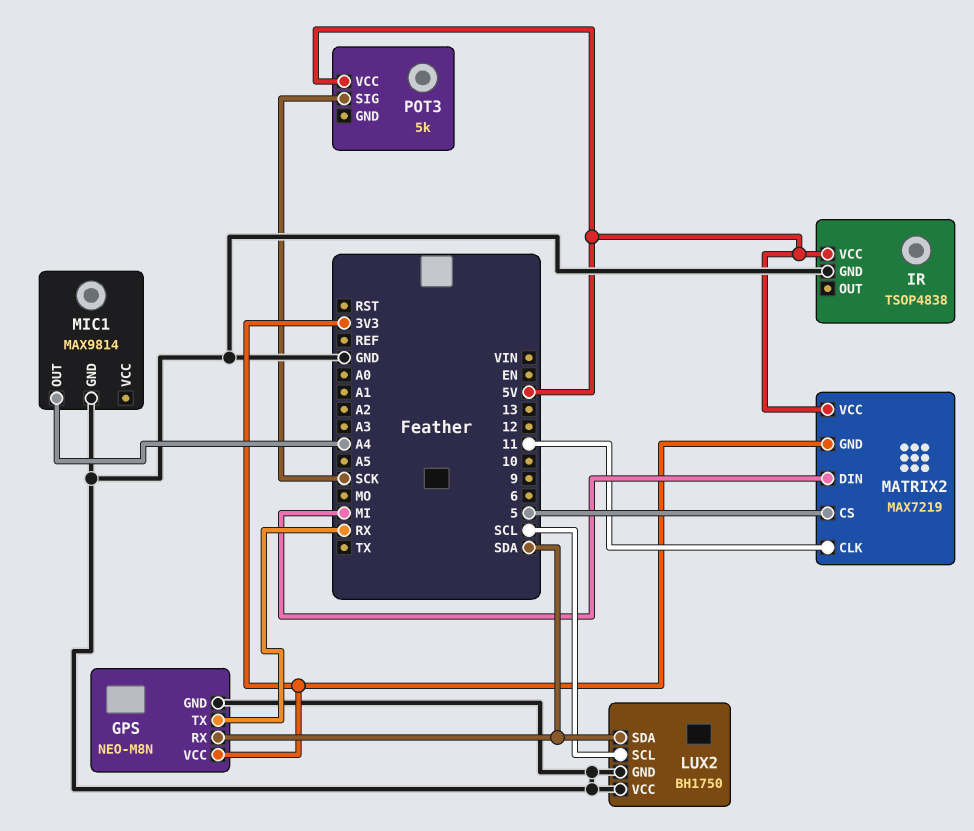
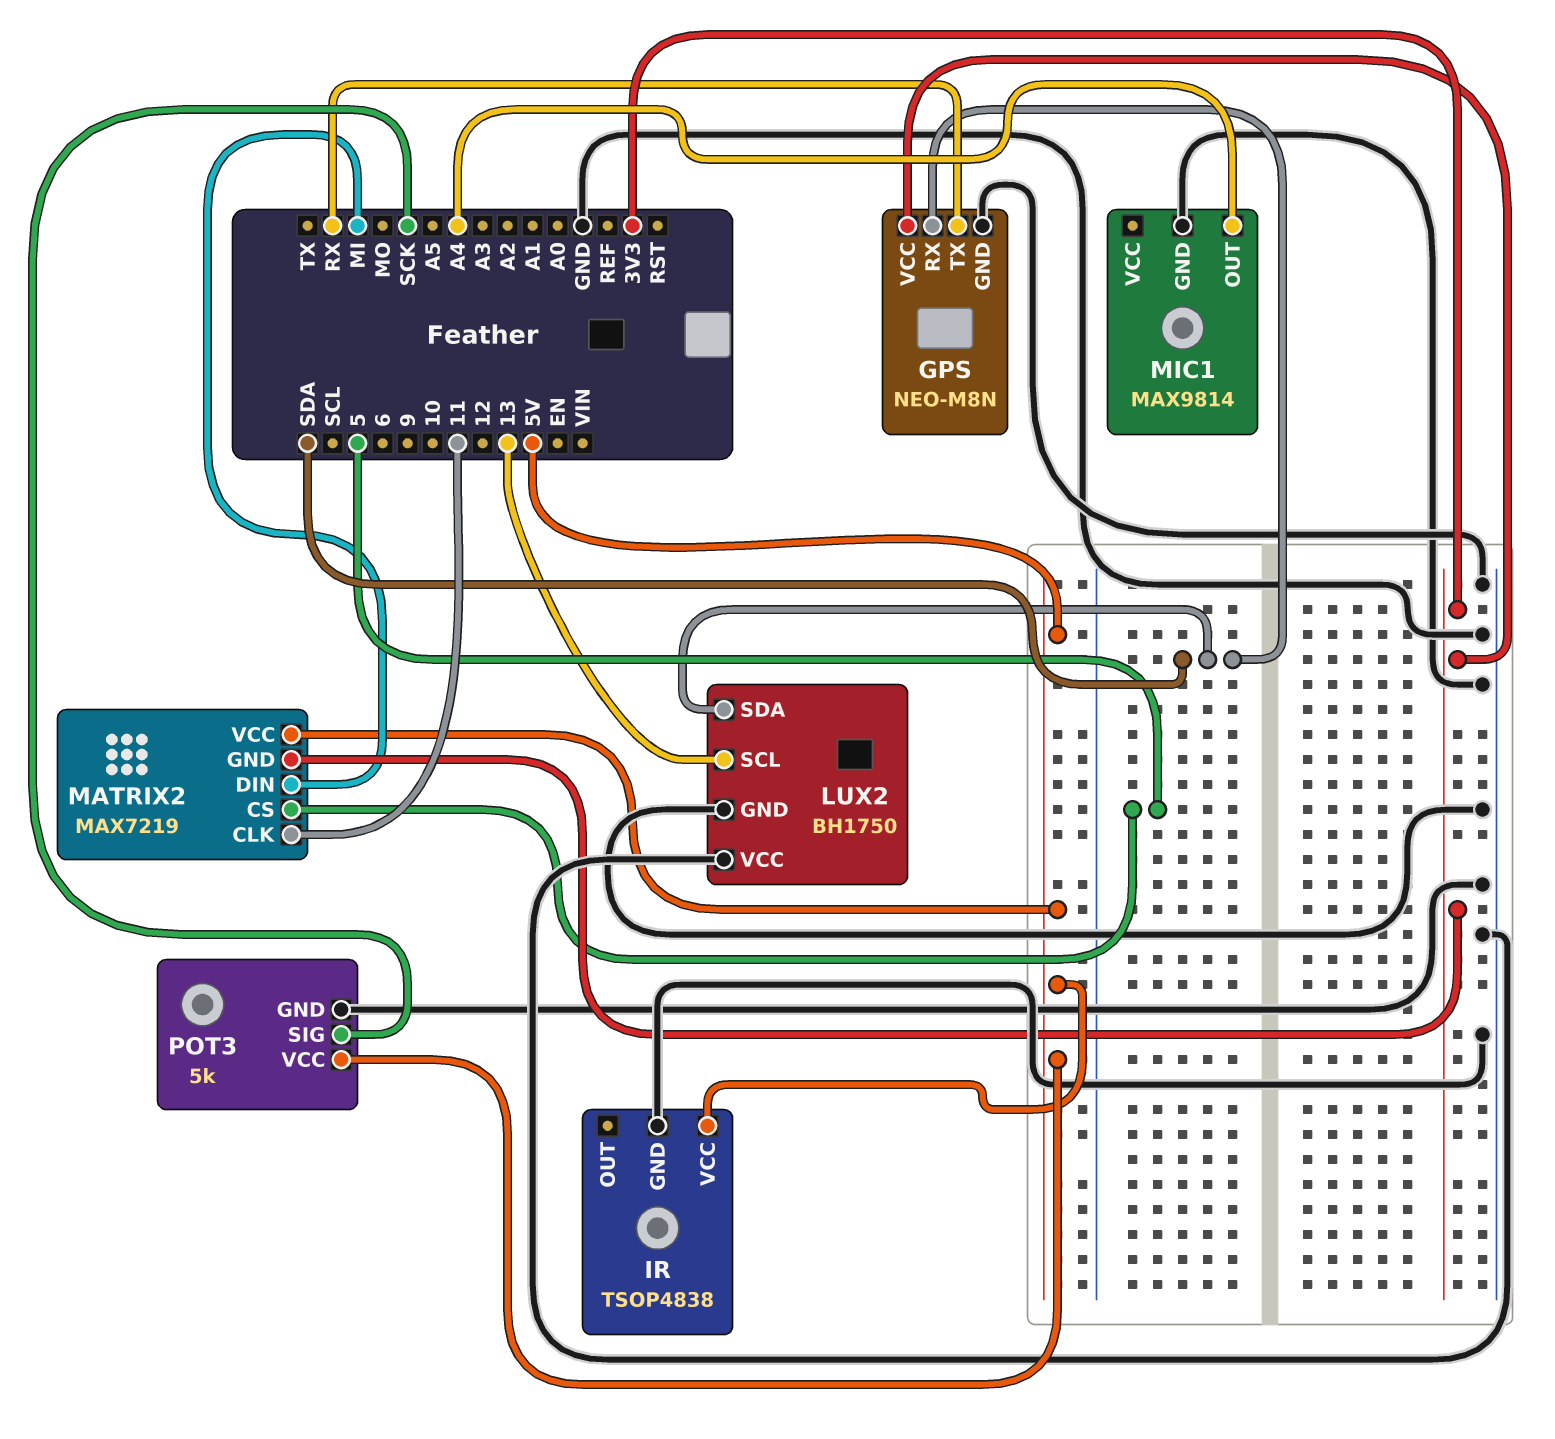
LUX2 pin SCL: SCL -> 13
POT3 pin GND: none -> GND

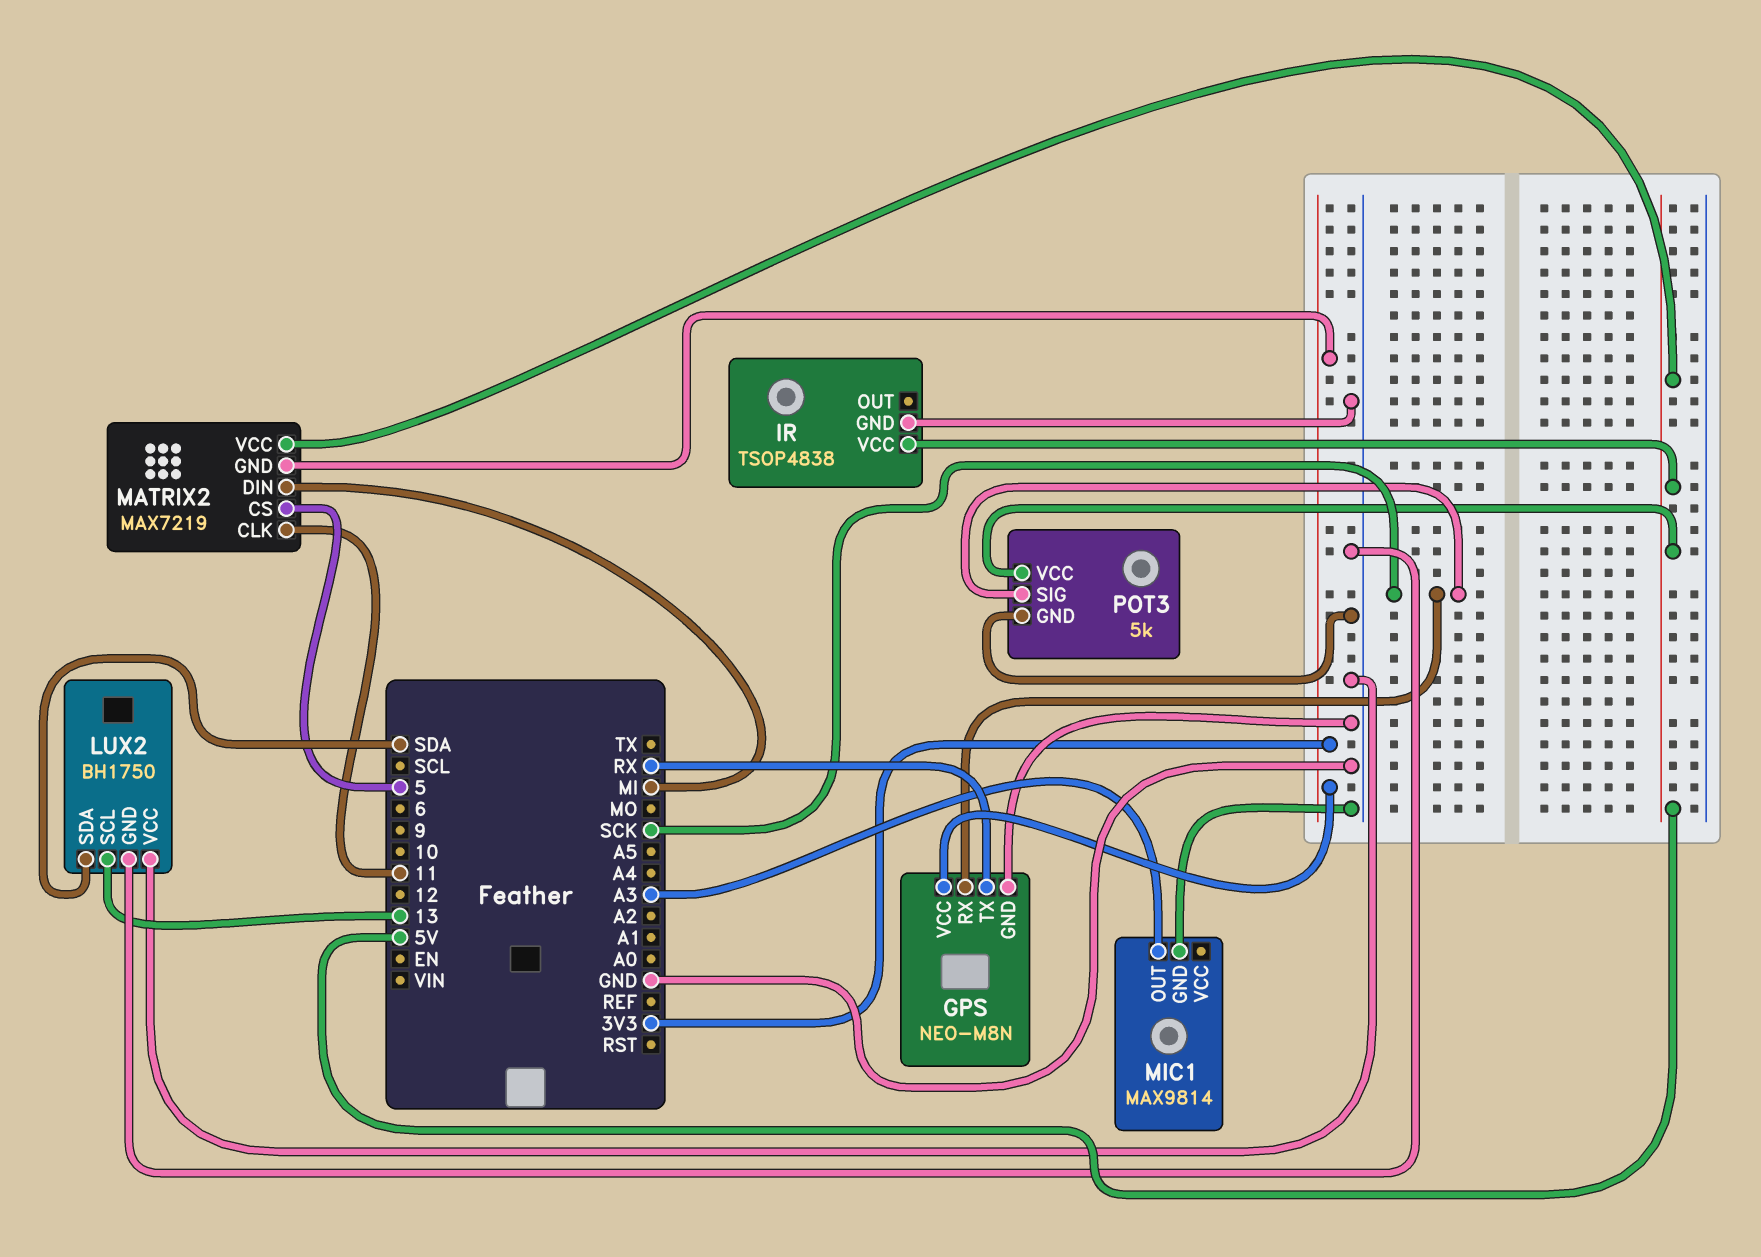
GPS pin RX: SDA -> SCK
MIC1 pin OUT: A4 -> A3

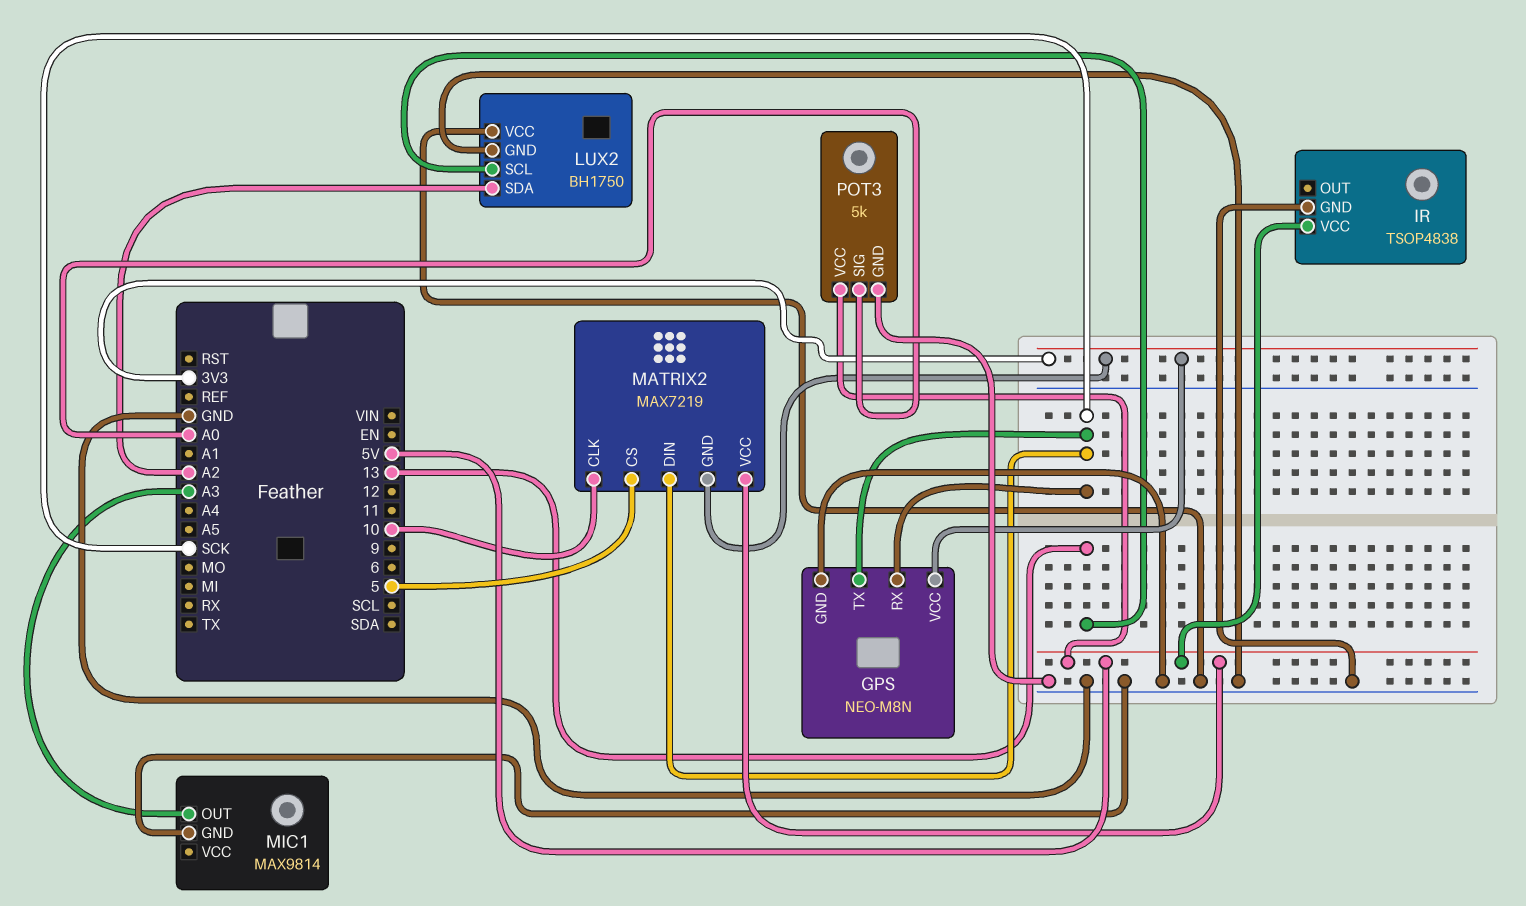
GPS pin TX: RX -> SCK
LUX2 pin SDA: SDA -> A2
MATRIX2 pin CLK: 11 -> 10
MATRIX2 pin DIN: MI -> SCK
POT3 pin SIG: SCK -> A0

